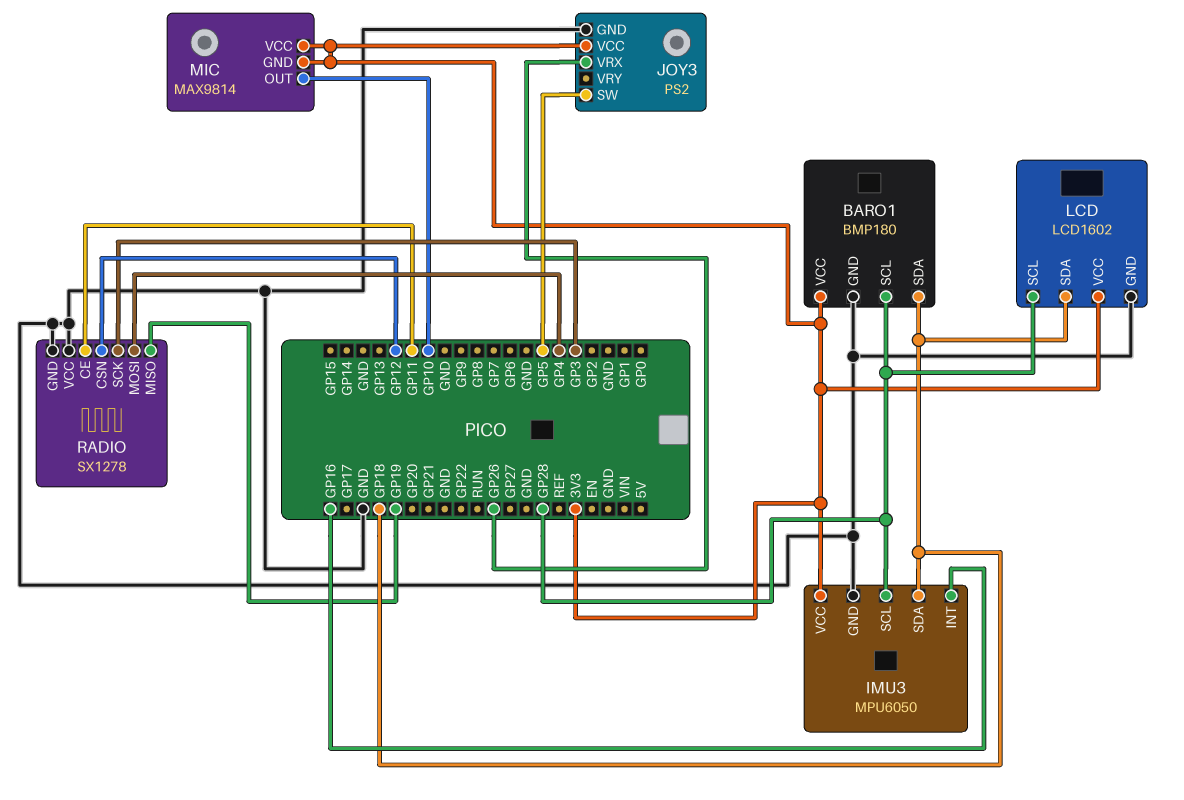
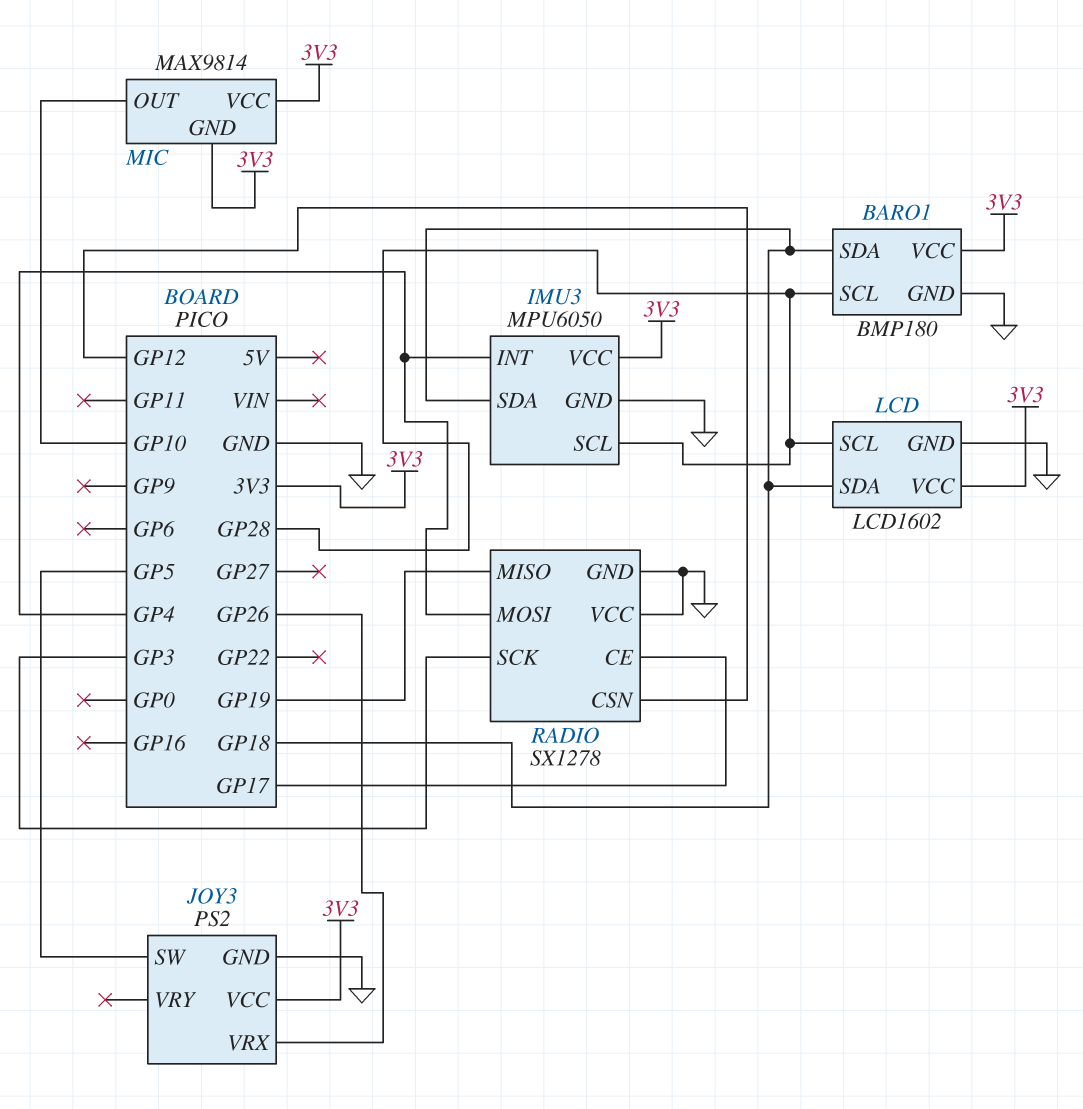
IMU3 pin INT: GP16 -> GP4
RADIO pin CE: GP11 -> GP17

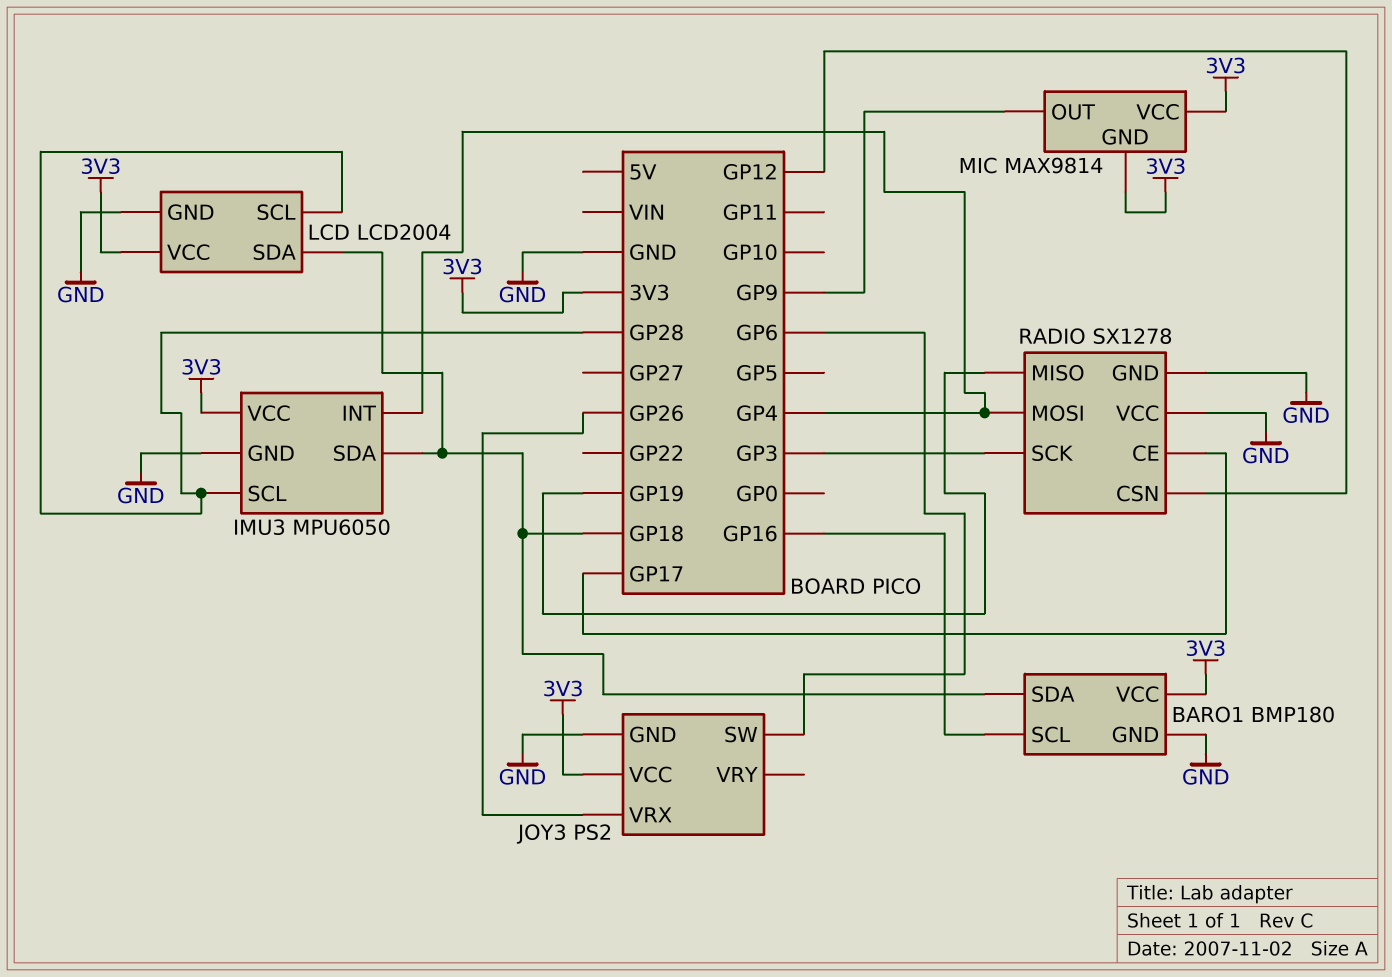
BARO1 pin SCL: GP28 -> GP16
JOY3 pin SW: GP5 -> GP6
LCD: LCD1602 -> LCD2004
MIC pin OUT: GP10 -> GP9

